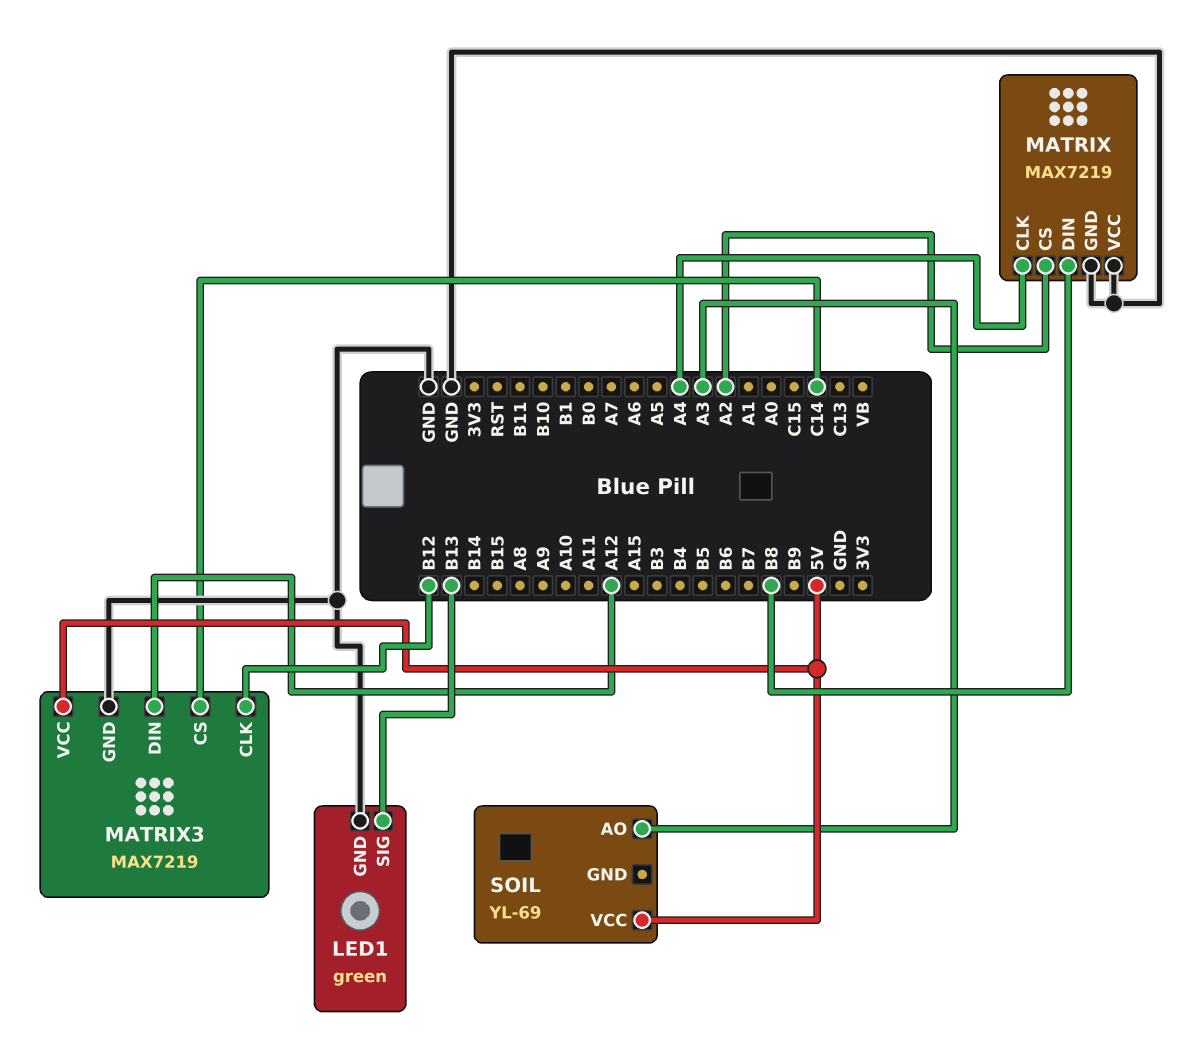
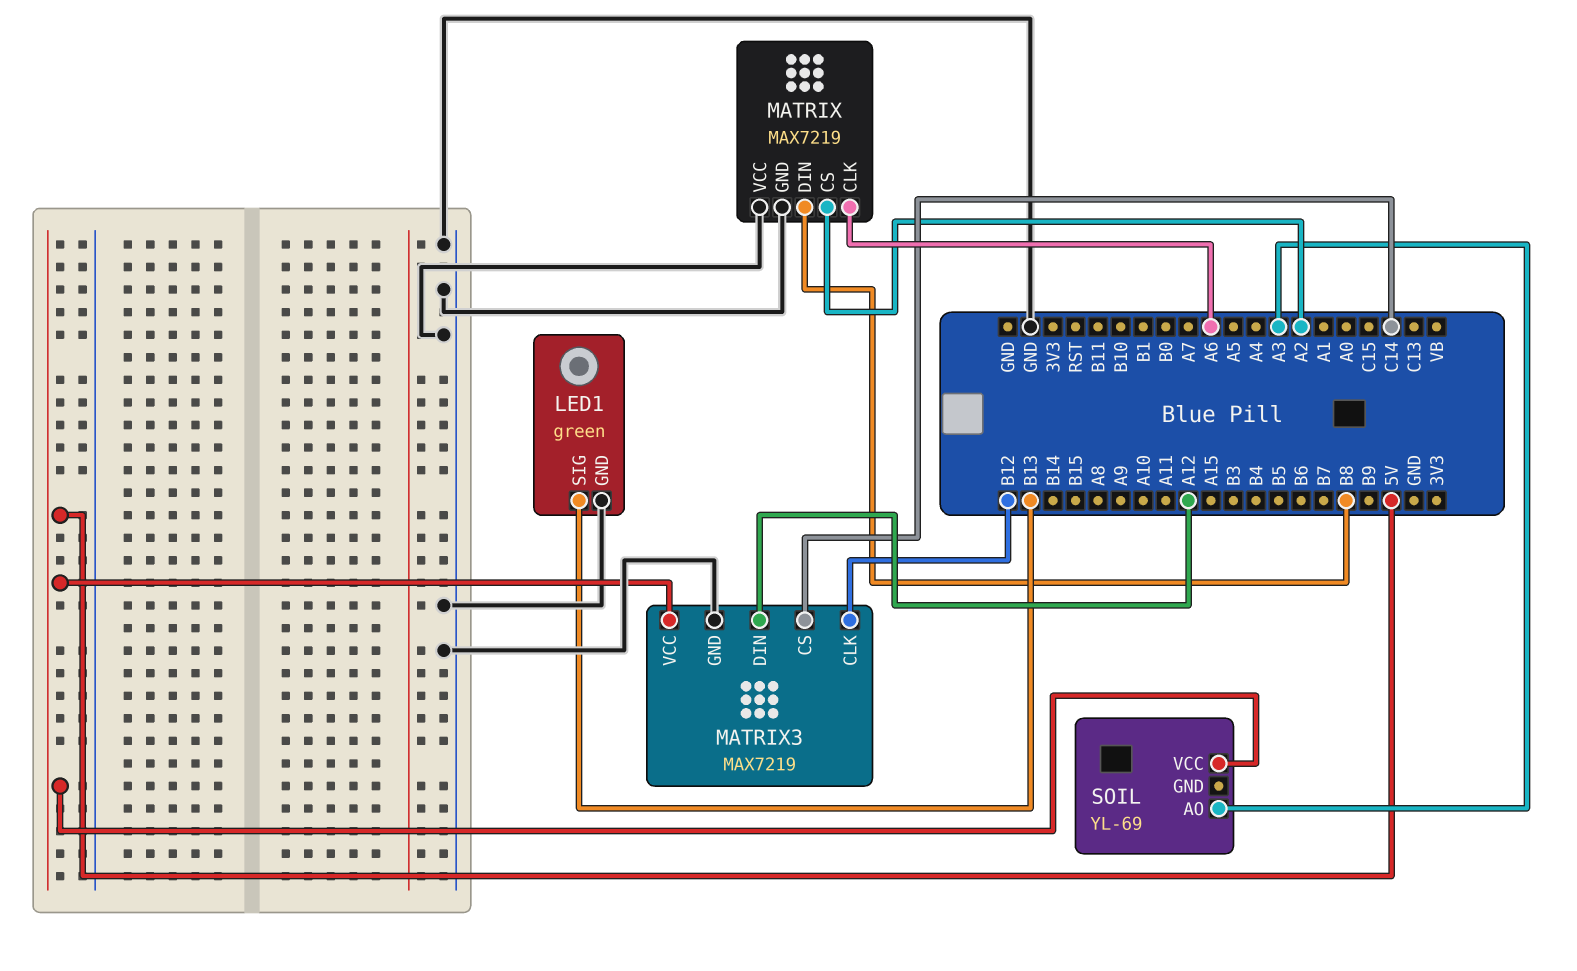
MATRIX pin CLK: A4 -> A6

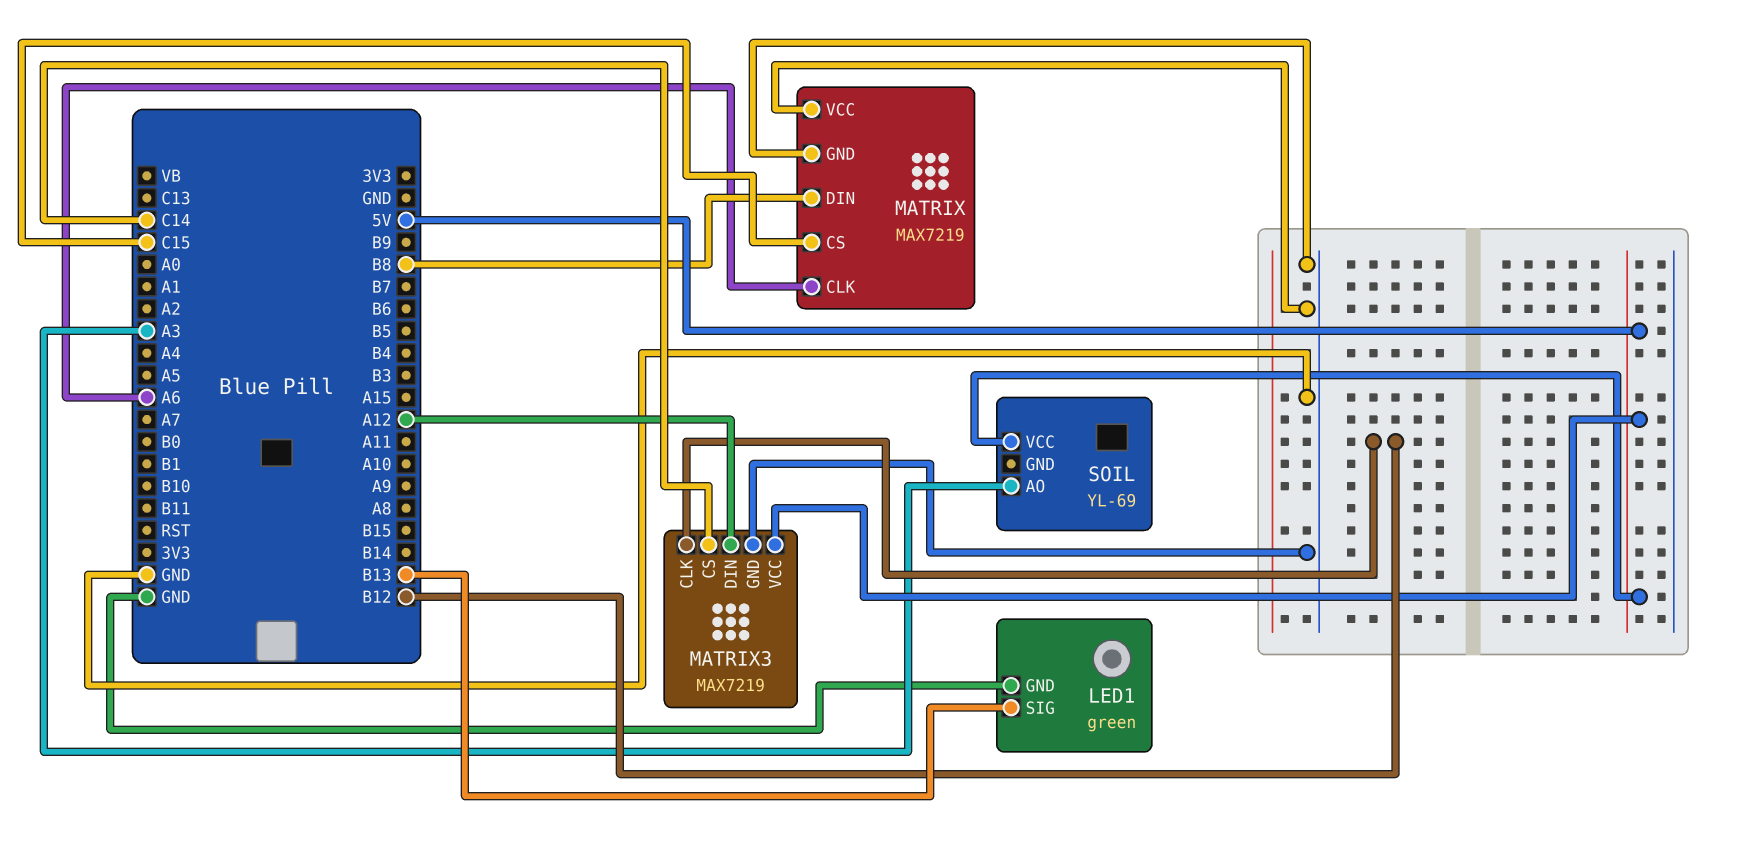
MATRIX pin CS: A2 -> C15

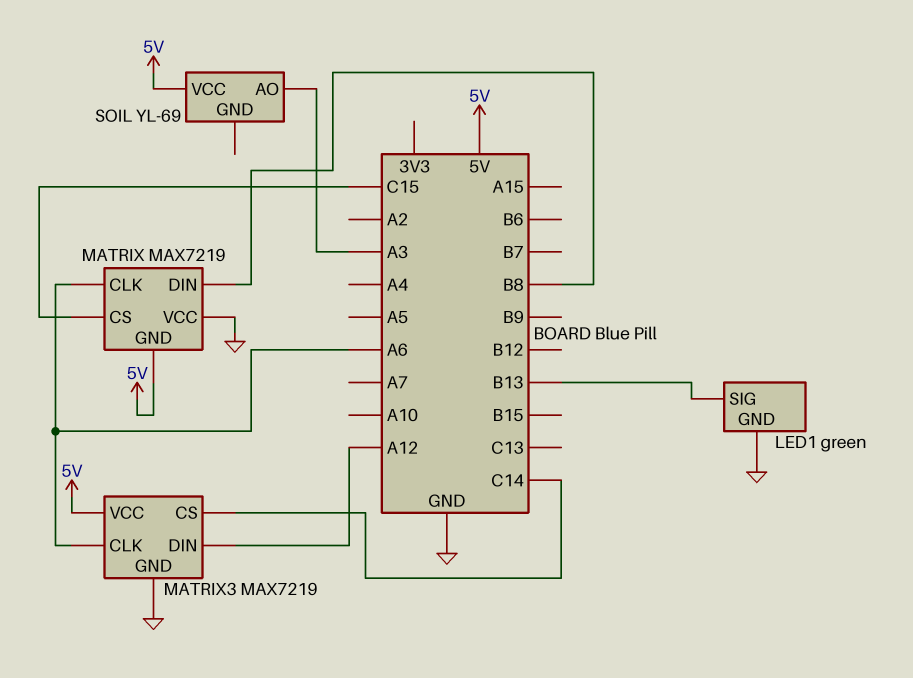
MATRIX pin GND: GND -> 5V
MATRIX3 pin CLK: B12 -> A6

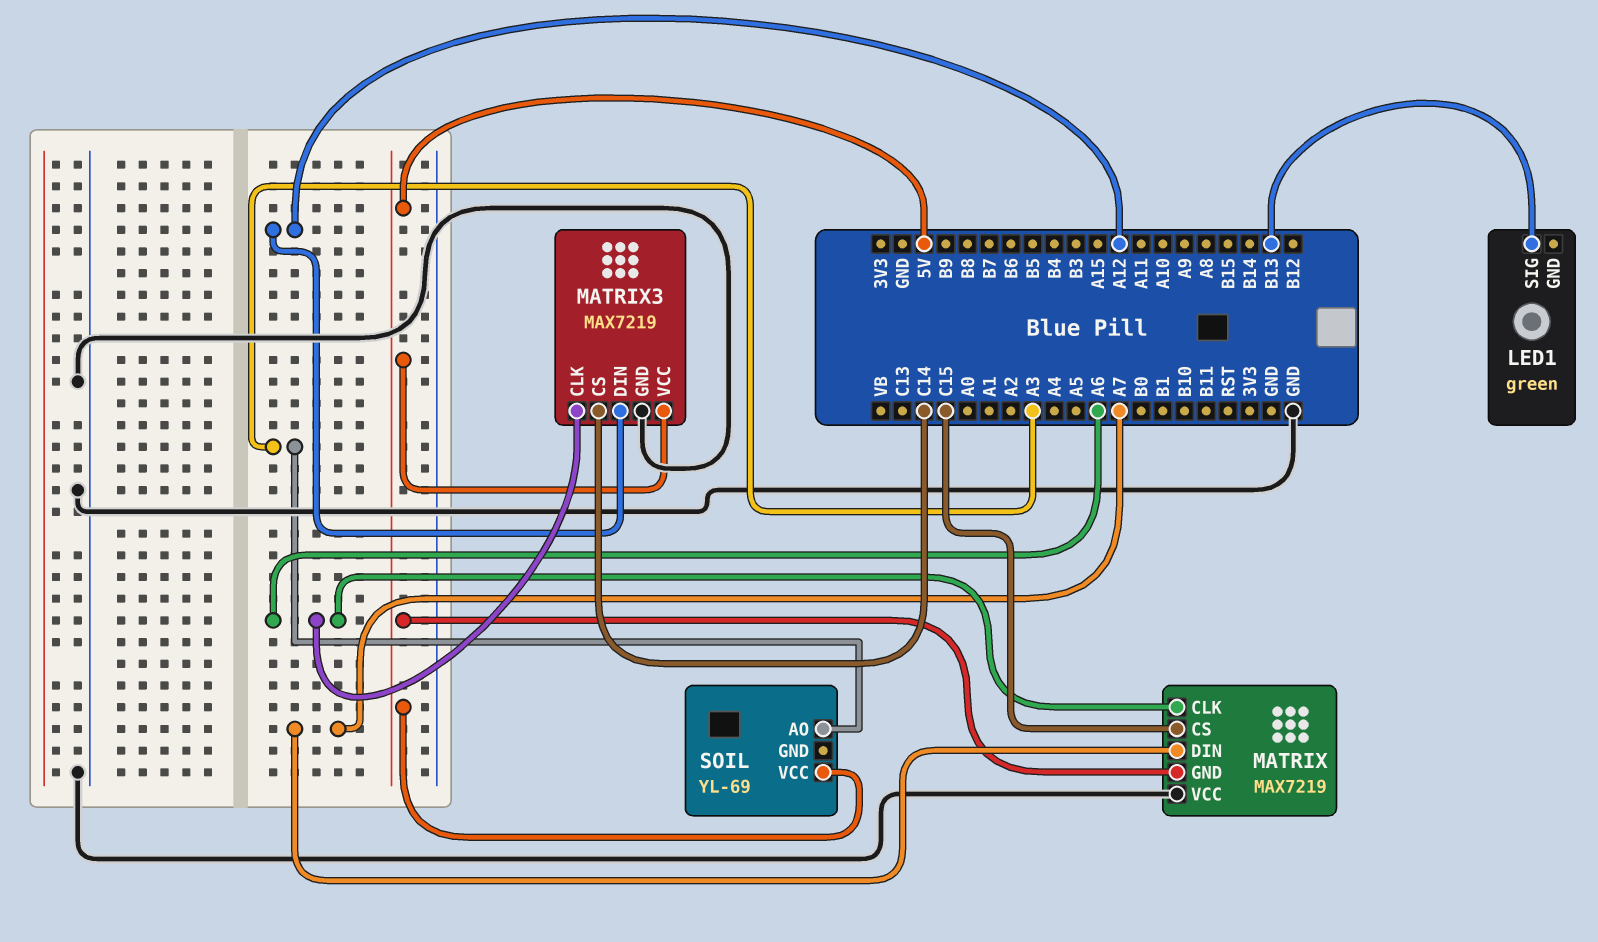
LED1 pin GND: GND -> none
MATRIX pin DIN: B8 -> A7

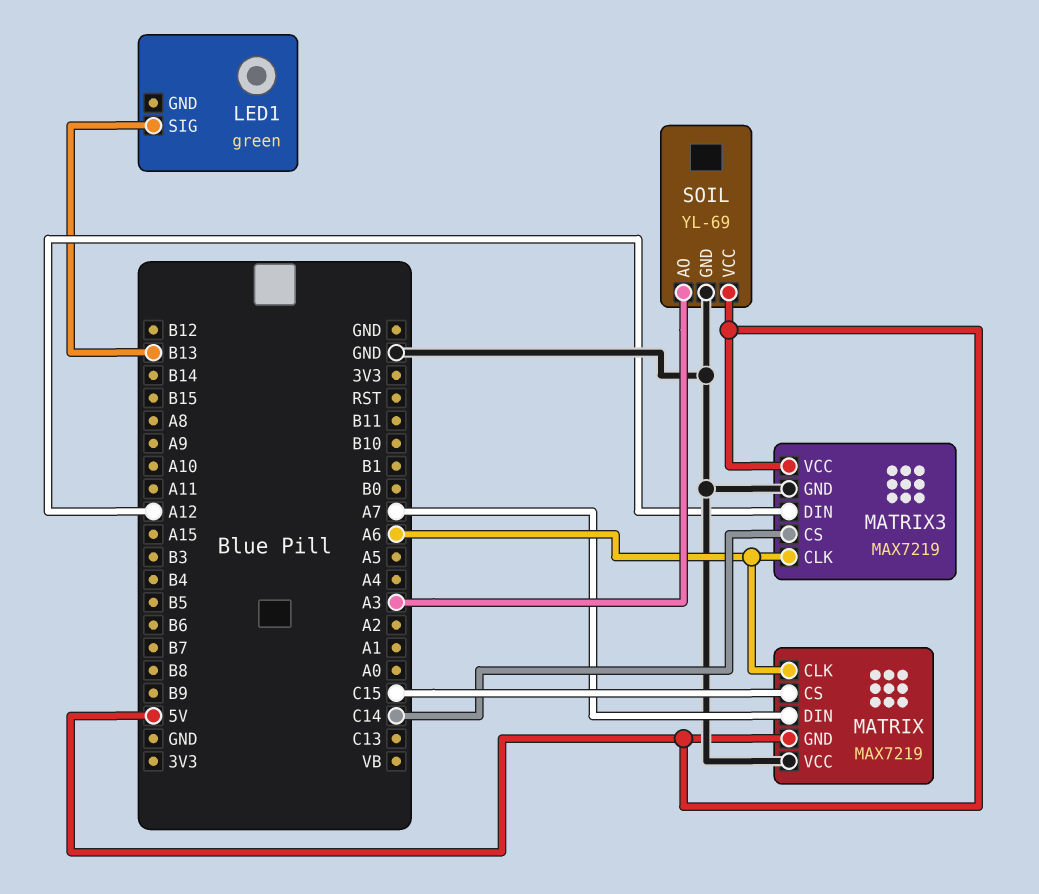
SOIL pin GND: none -> GND

